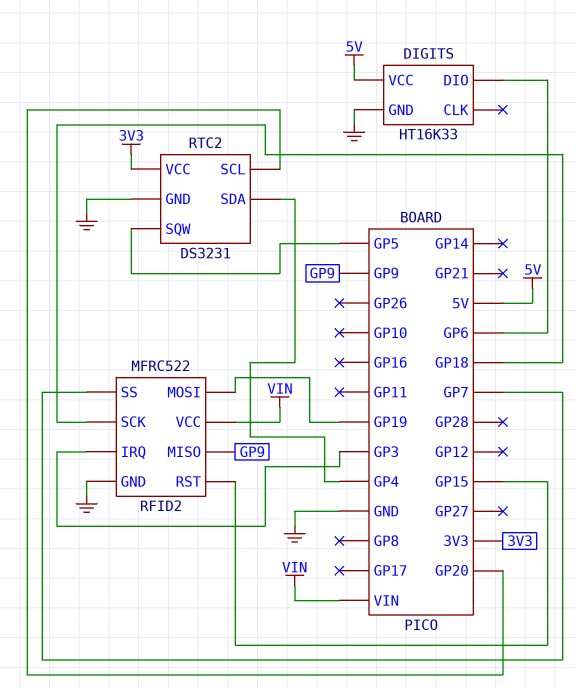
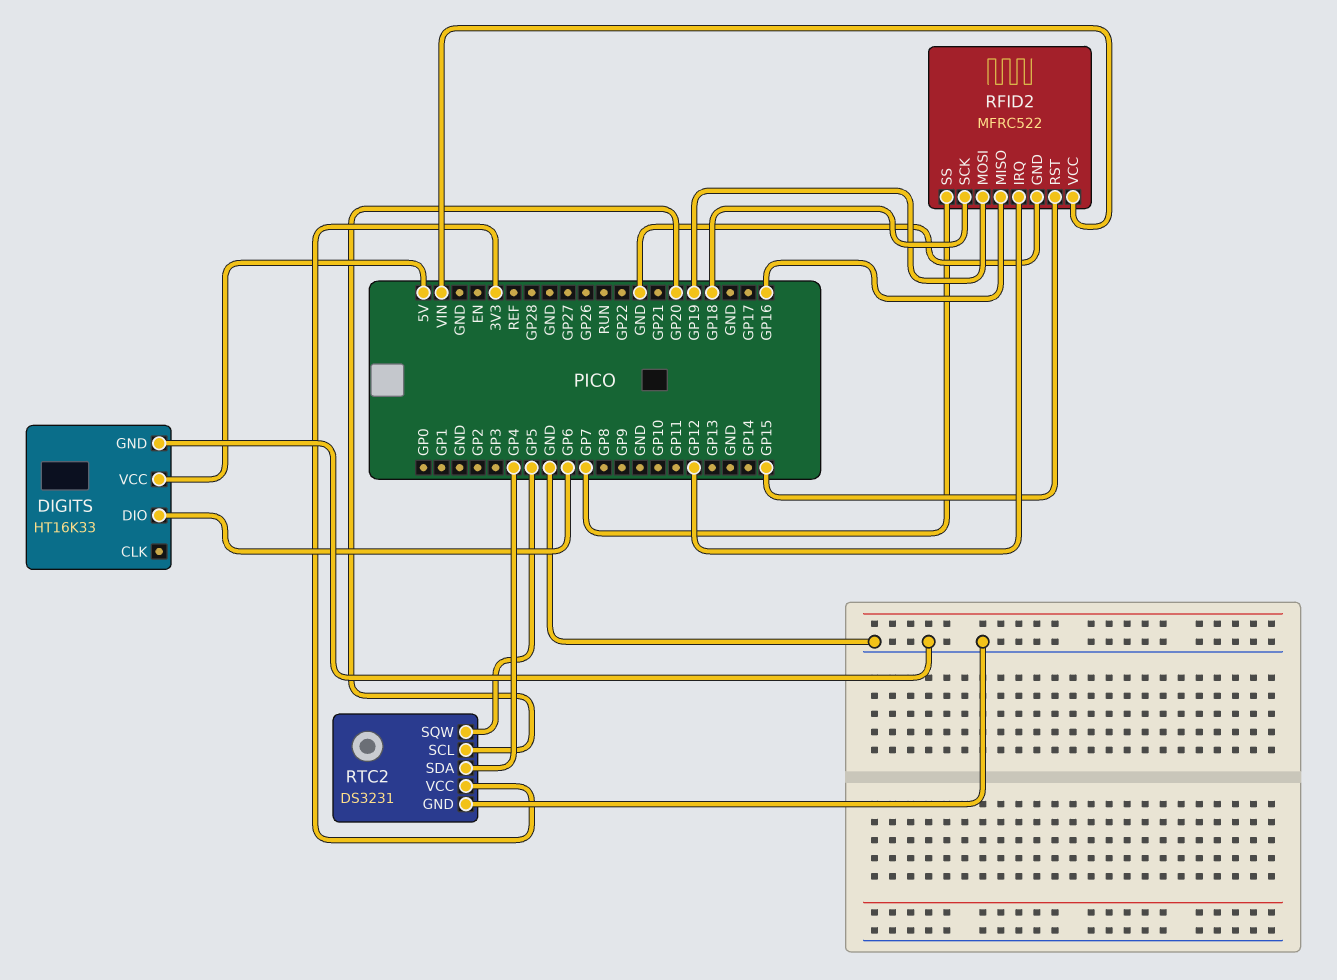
RFID2 pin IRQ: GP3 -> GP12
RFID2 pin MISO: GP9 -> GP16

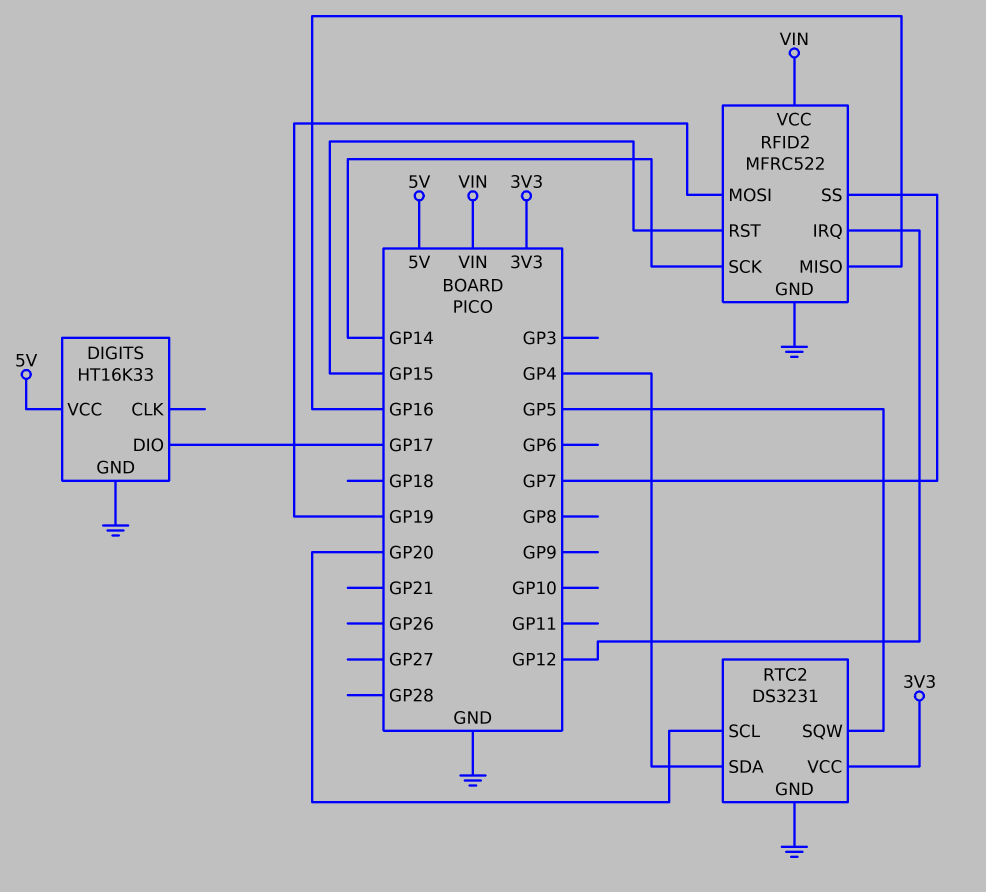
DIGITS pin DIO: GP6 -> GP17
RFID2 pin SCK: GP18 -> GP14

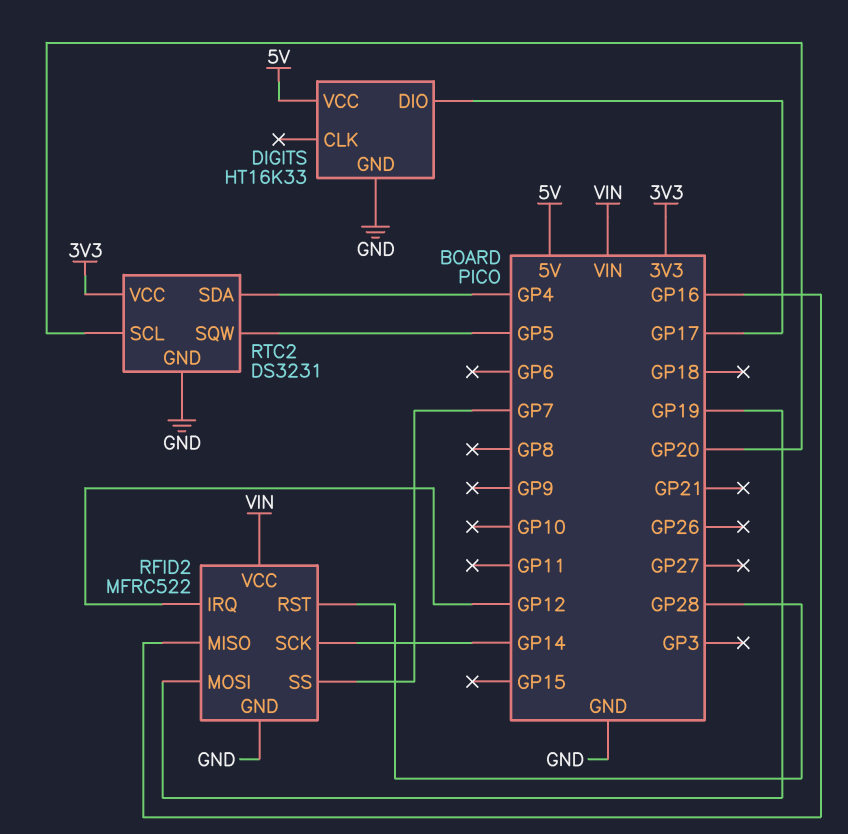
RFID2 pin RST: GP15 -> GP28

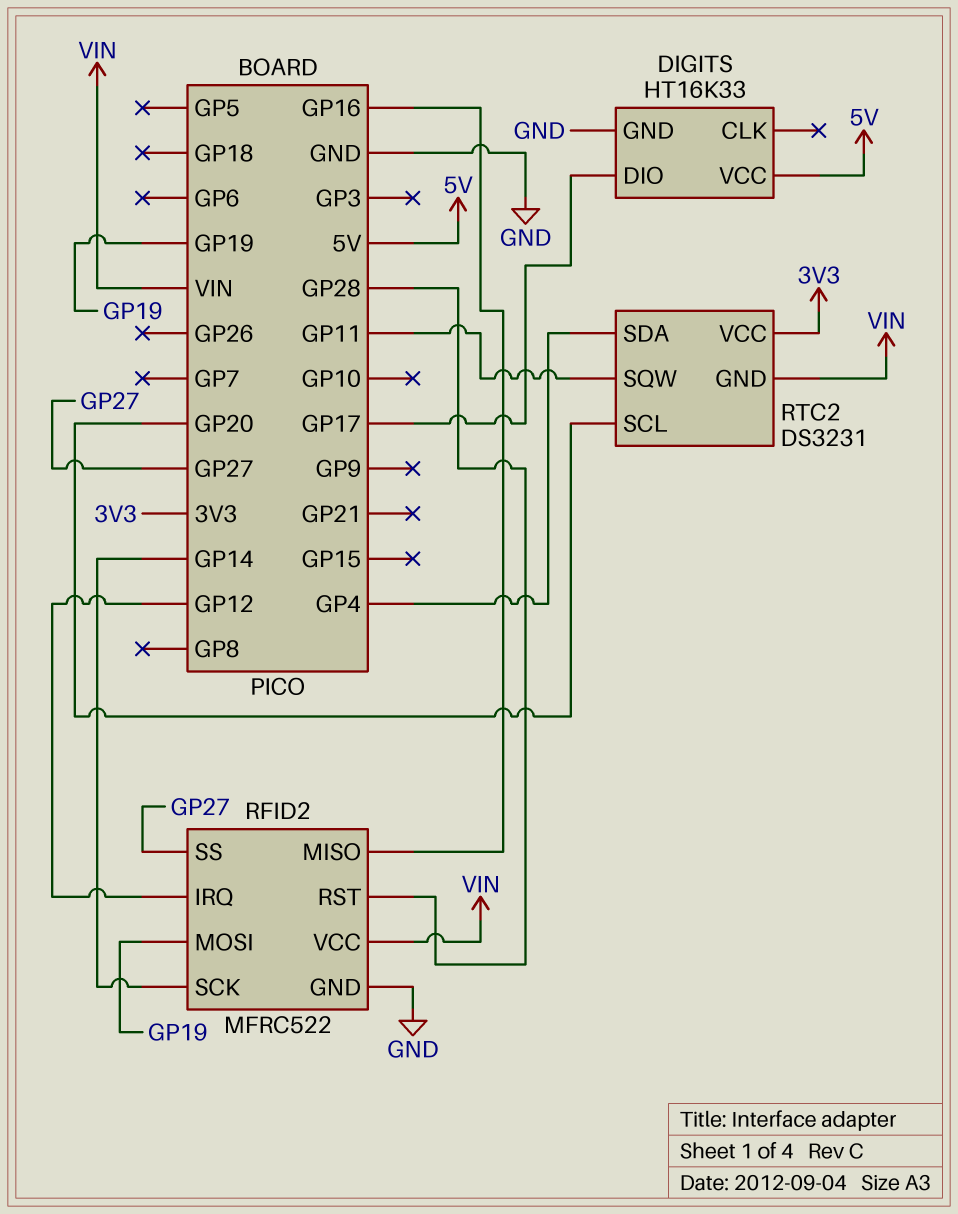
RFID2 pin SS: GP7 -> GP27
RTC2 pin GND: GND -> VIN
RTC2 pin SQW: GP5 -> GP11

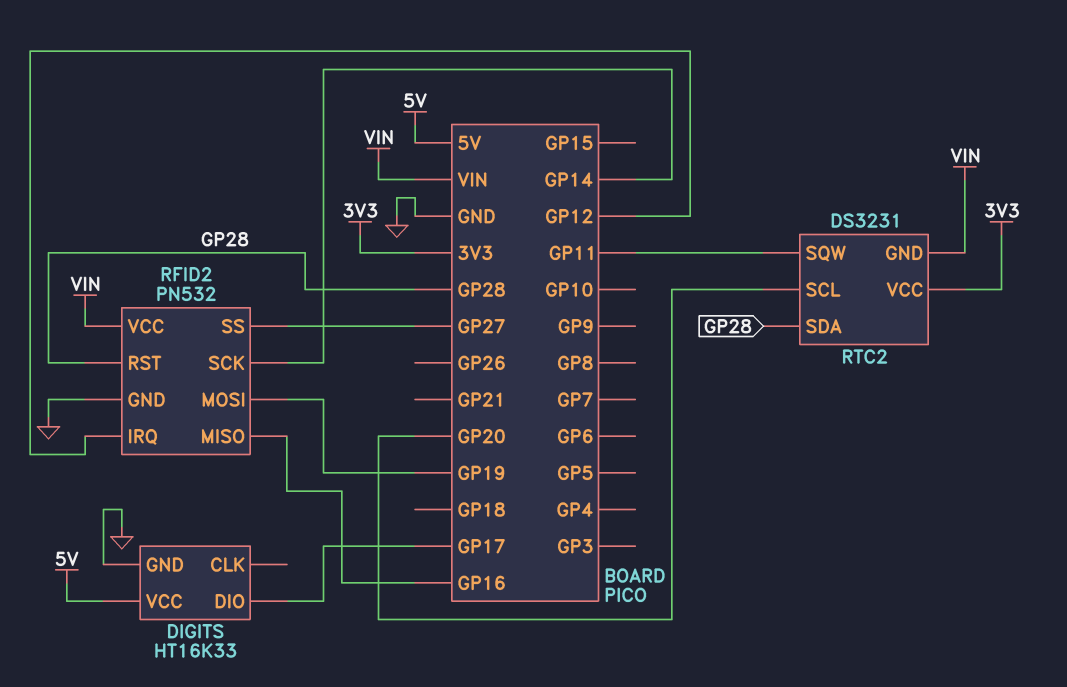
RFID2: MFRC522 -> PN532
RTC2 pin SDA: GP4 -> GP28

